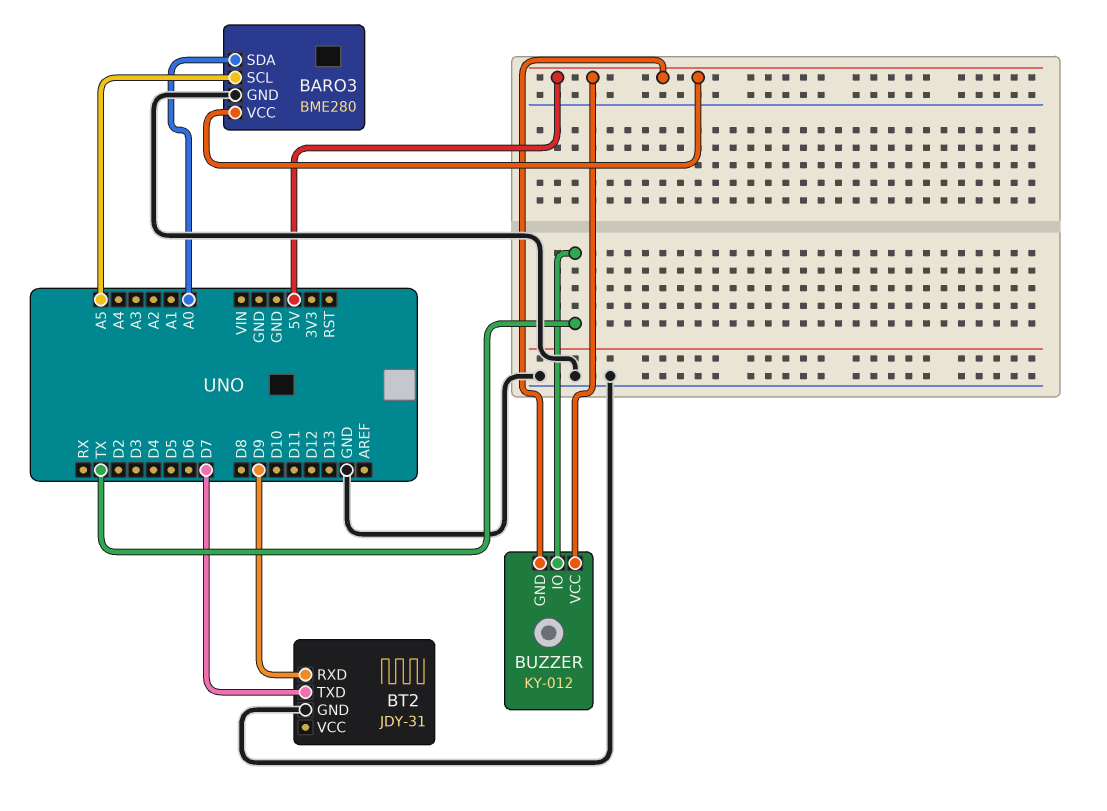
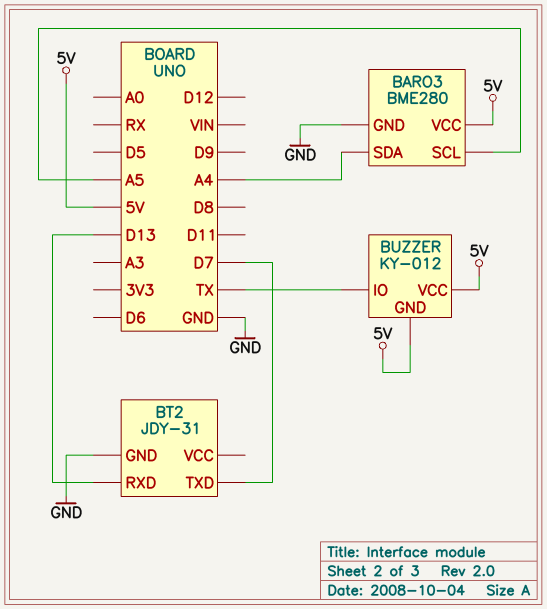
BARO3 pin SDA: A0 -> A4
BT2 pin RXD: D9 -> D13

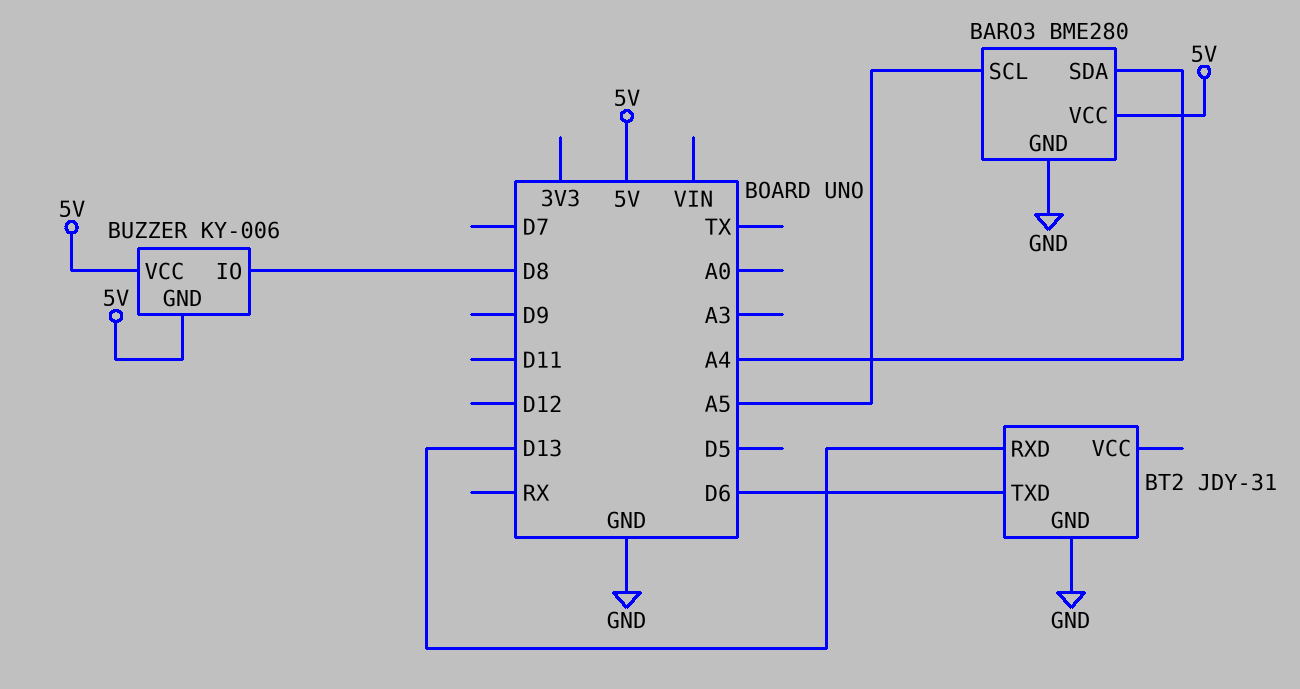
BT2 pin TXD: D7 -> D6
BUZZER: KY-012 -> KY-006
BUZZER pin IO: TX -> D8

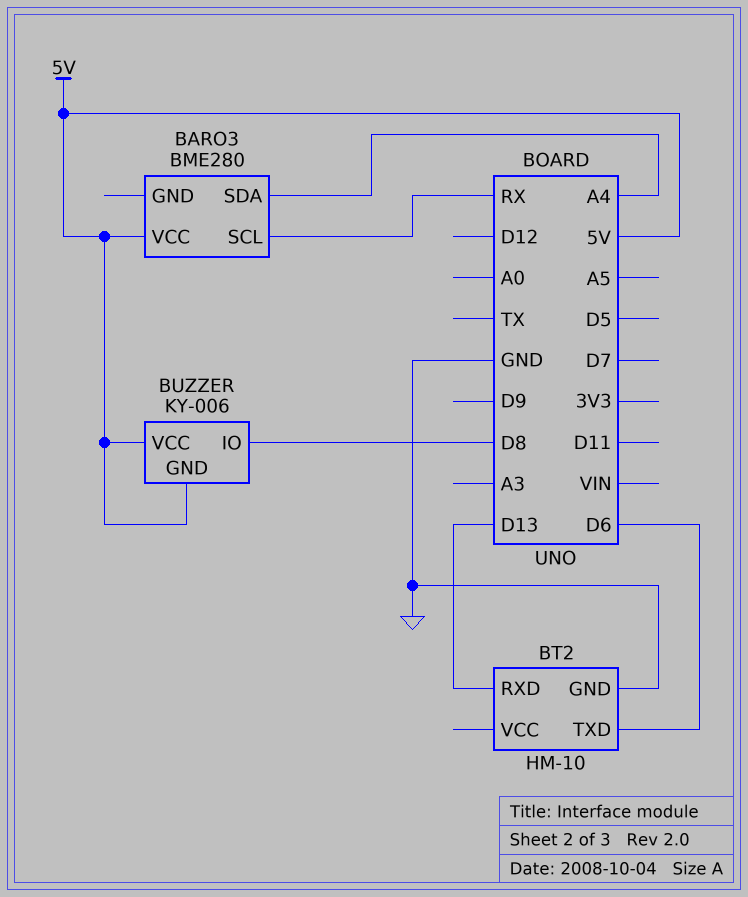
BARO3 pin GND: GND -> none
BARO3 pin SCL: A5 -> RX
BT2: JDY-31 -> HM-10

